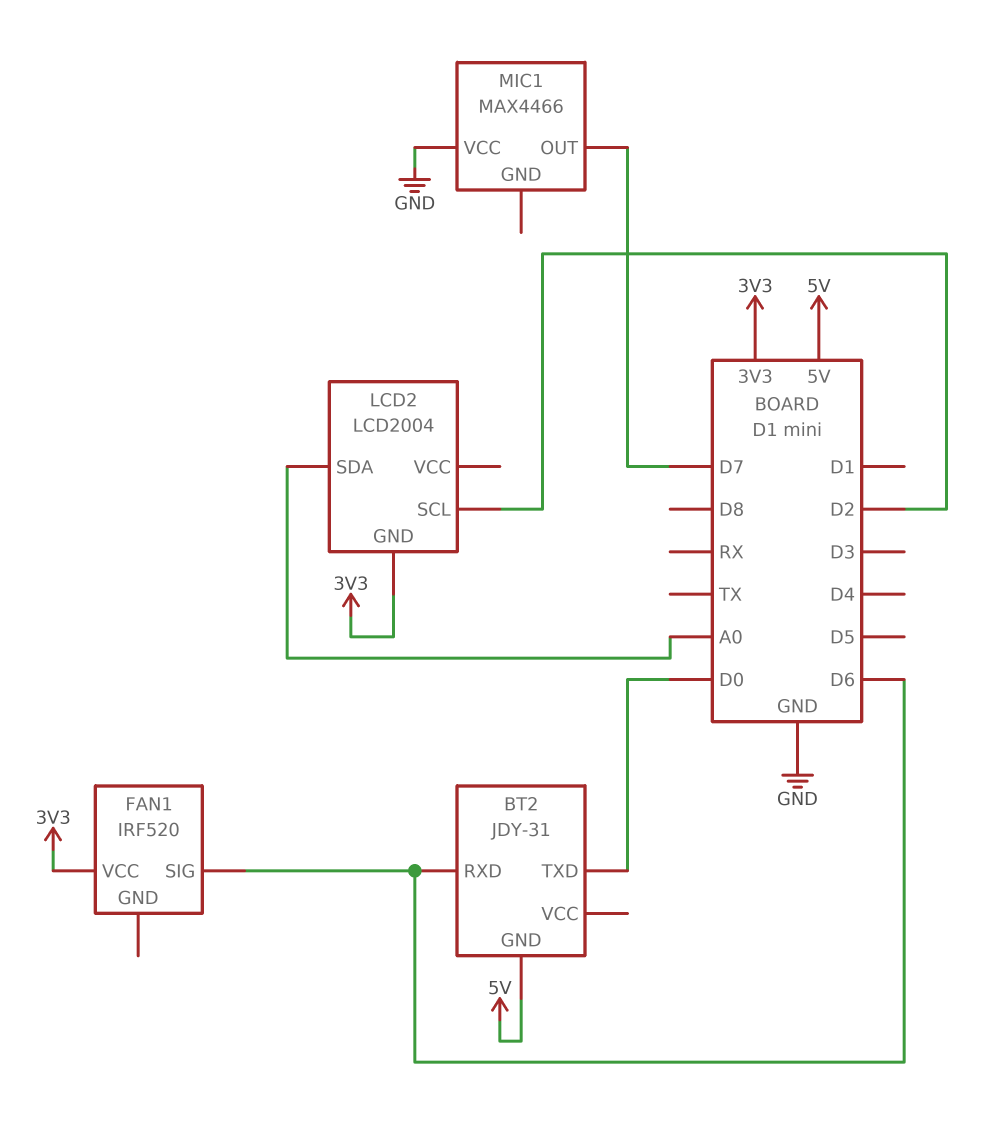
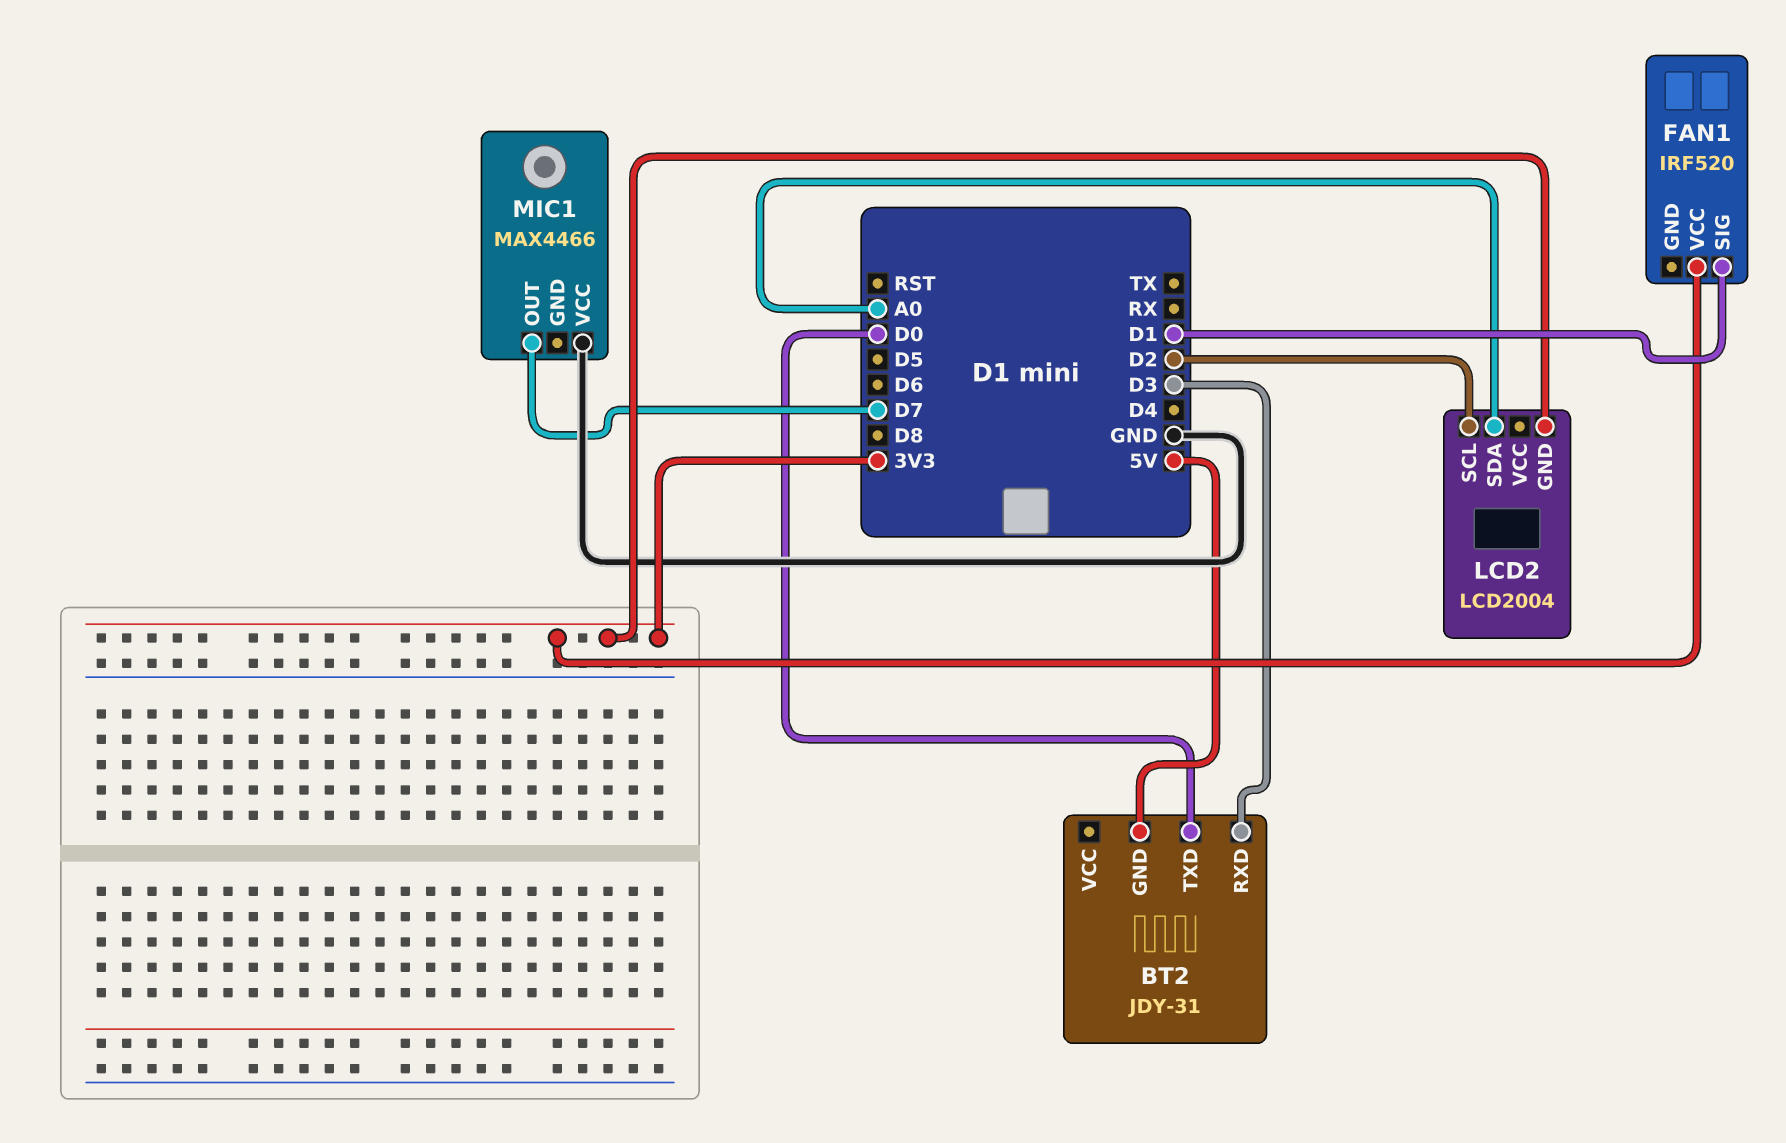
BT2 pin RXD: D6 -> D3
FAN1 pin SIG: D6 -> D1

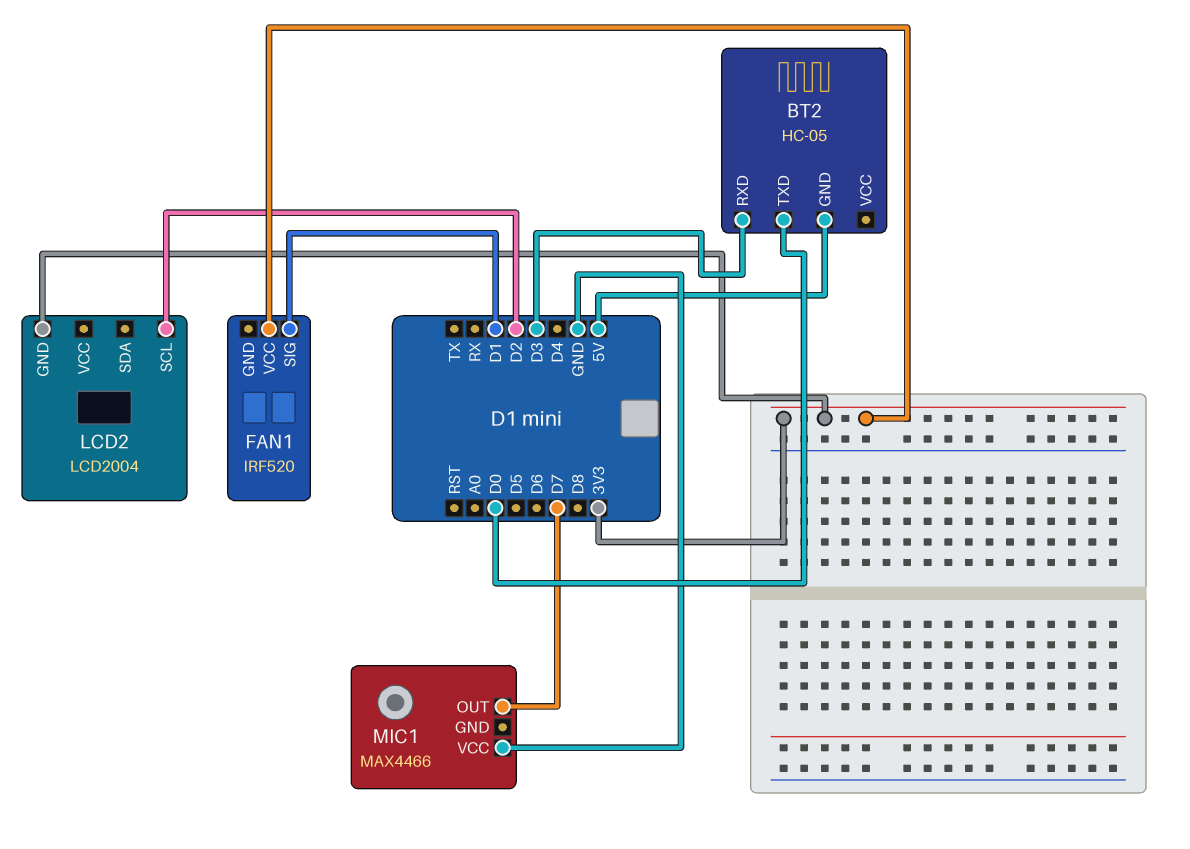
BT2: JDY-31 -> HC-05
LCD2 pin SDA: A0 -> none

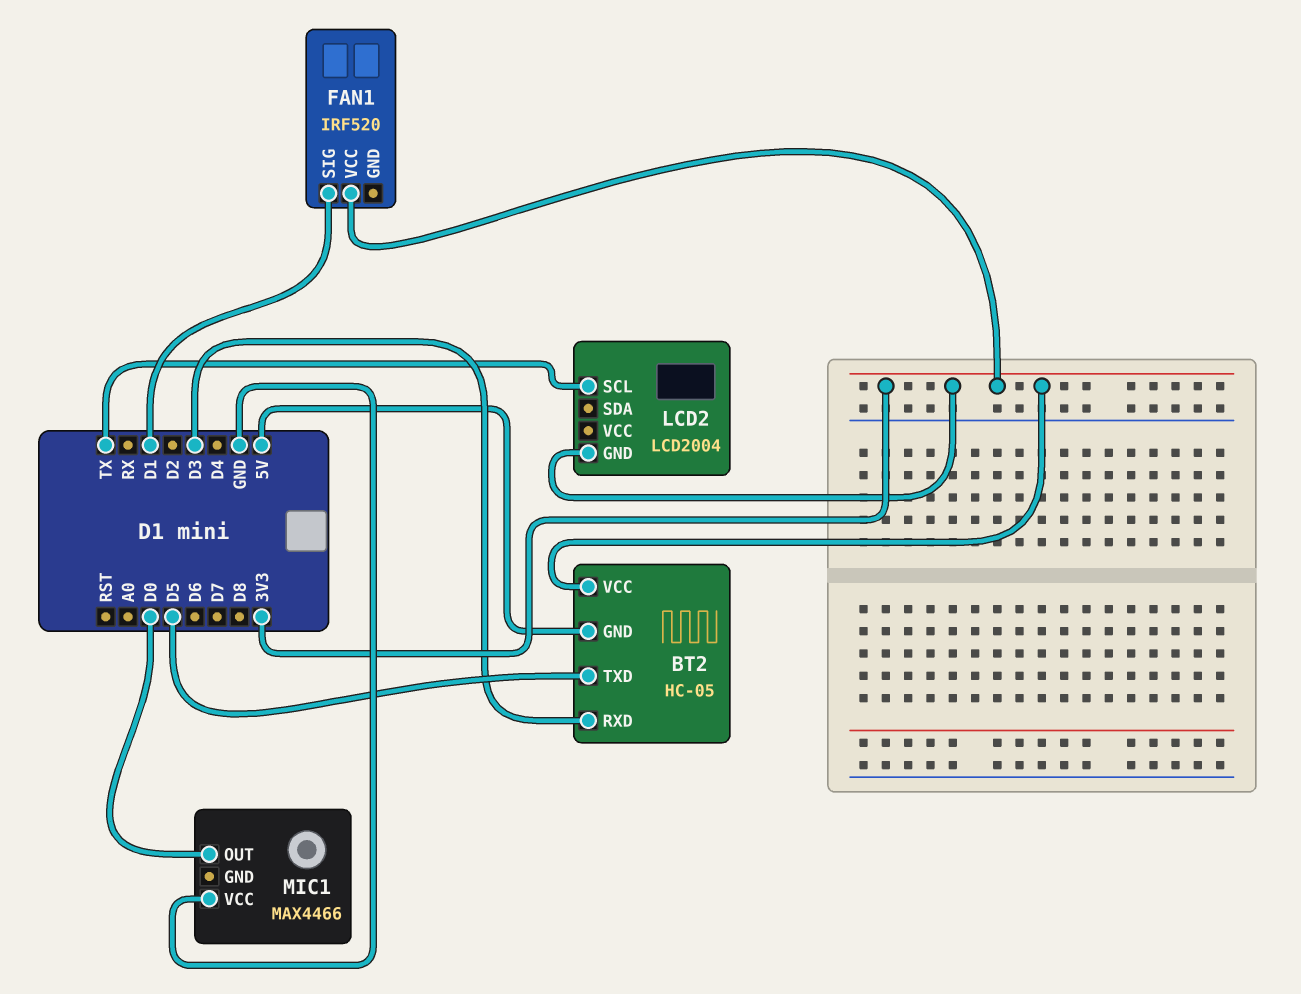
BT2 pin TXD: D0 -> D5
BT2 pin VCC: none -> 3V3
LCD2 pin SCL: D2 -> TX
MIC1 pin OUT: D7 -> D0

